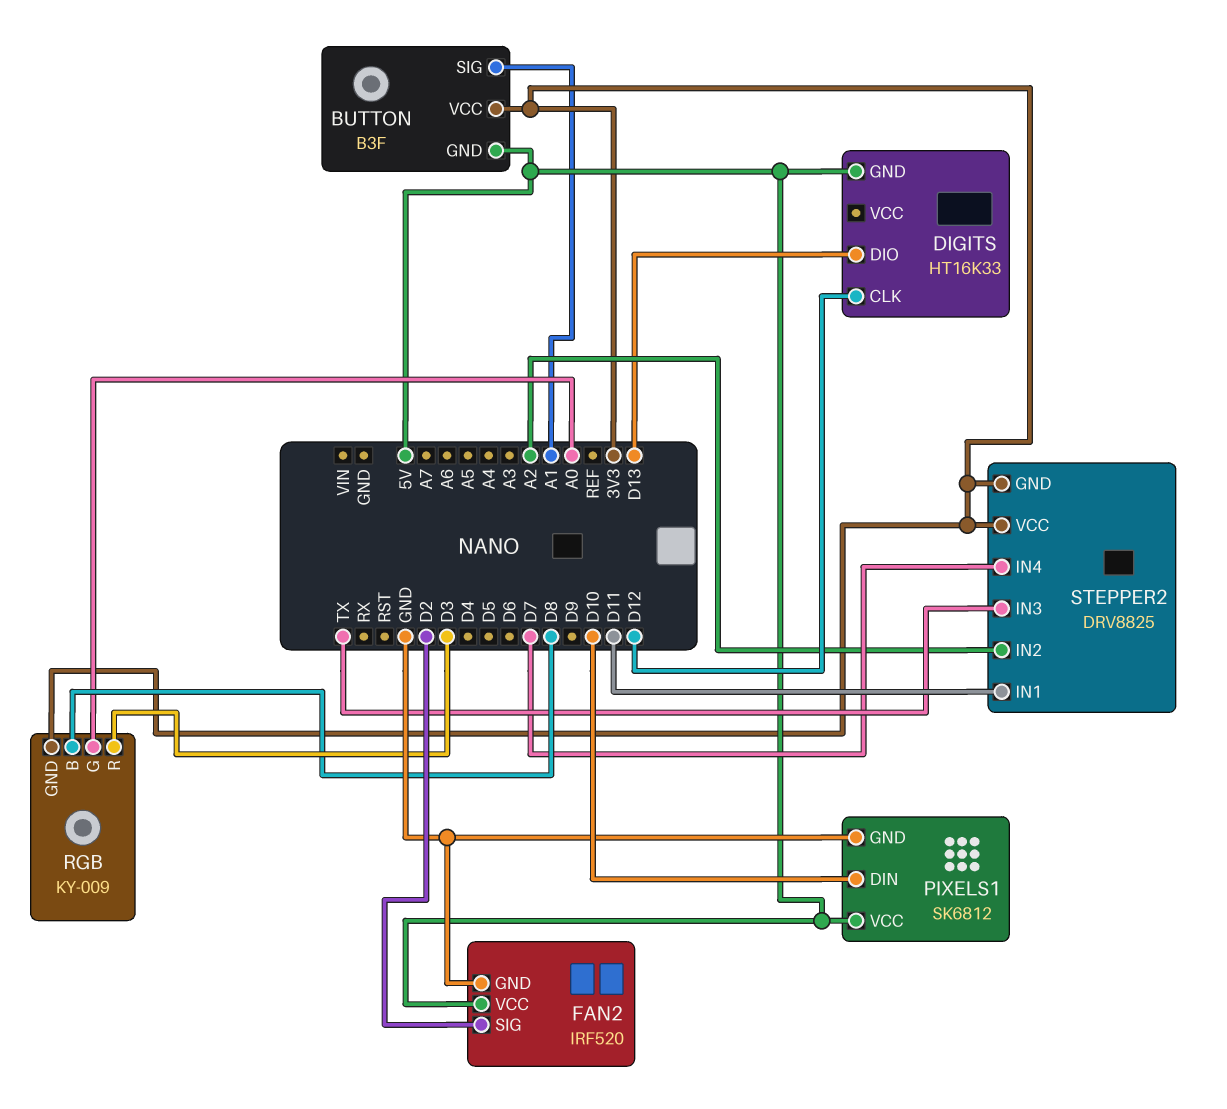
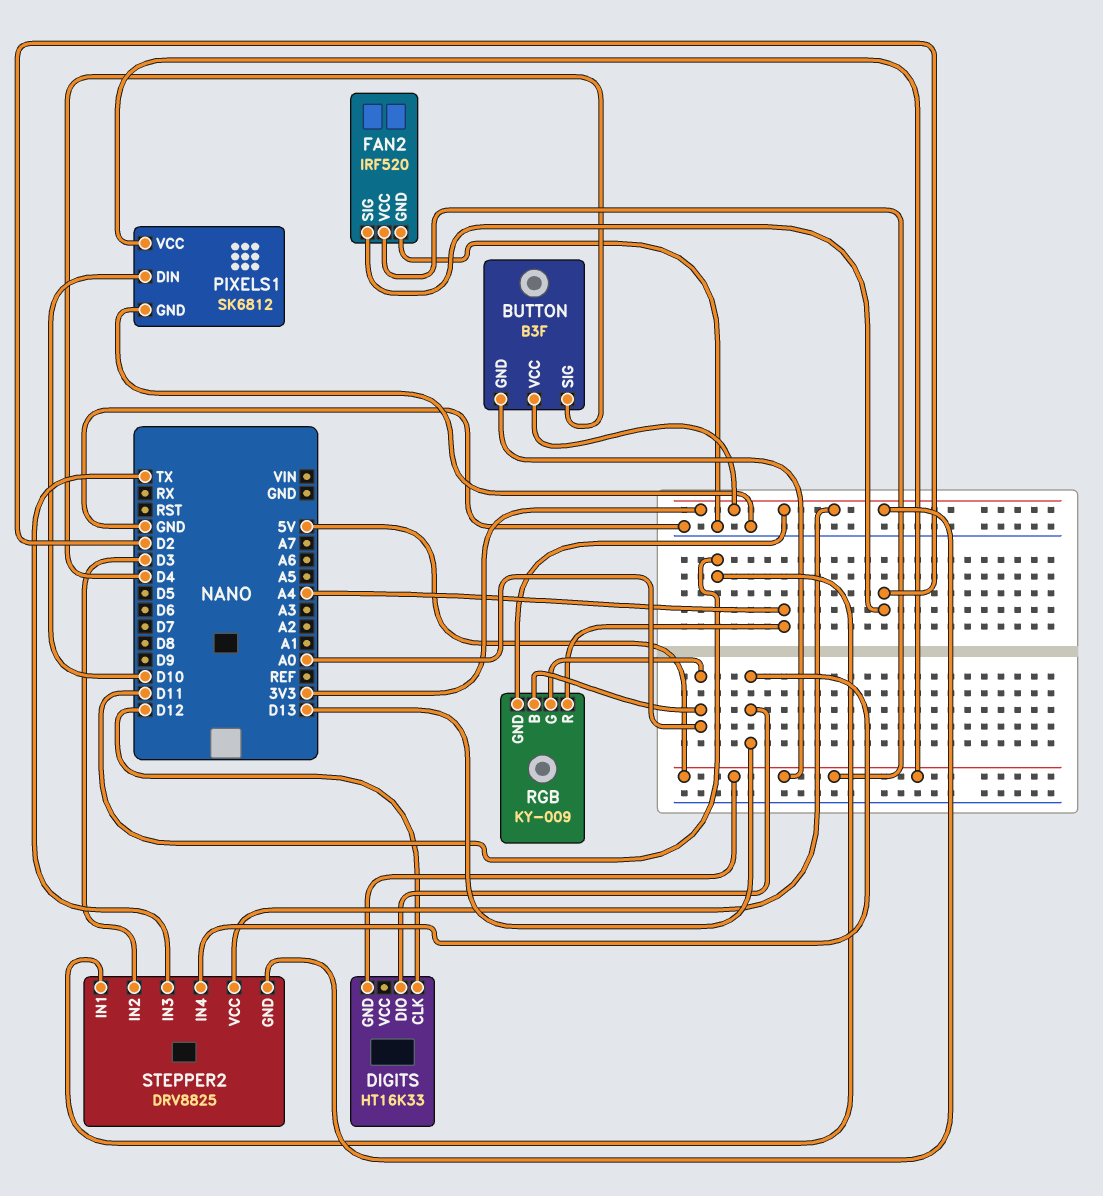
BUTTON pin SIG: A1 -> D4
RGB pin B: D8 -> A0
RGB pin R: D3 -> A4
STEPPER2 pin IN2: A2 -> D3
STEPPER2 pin IN4: D7 -> D13

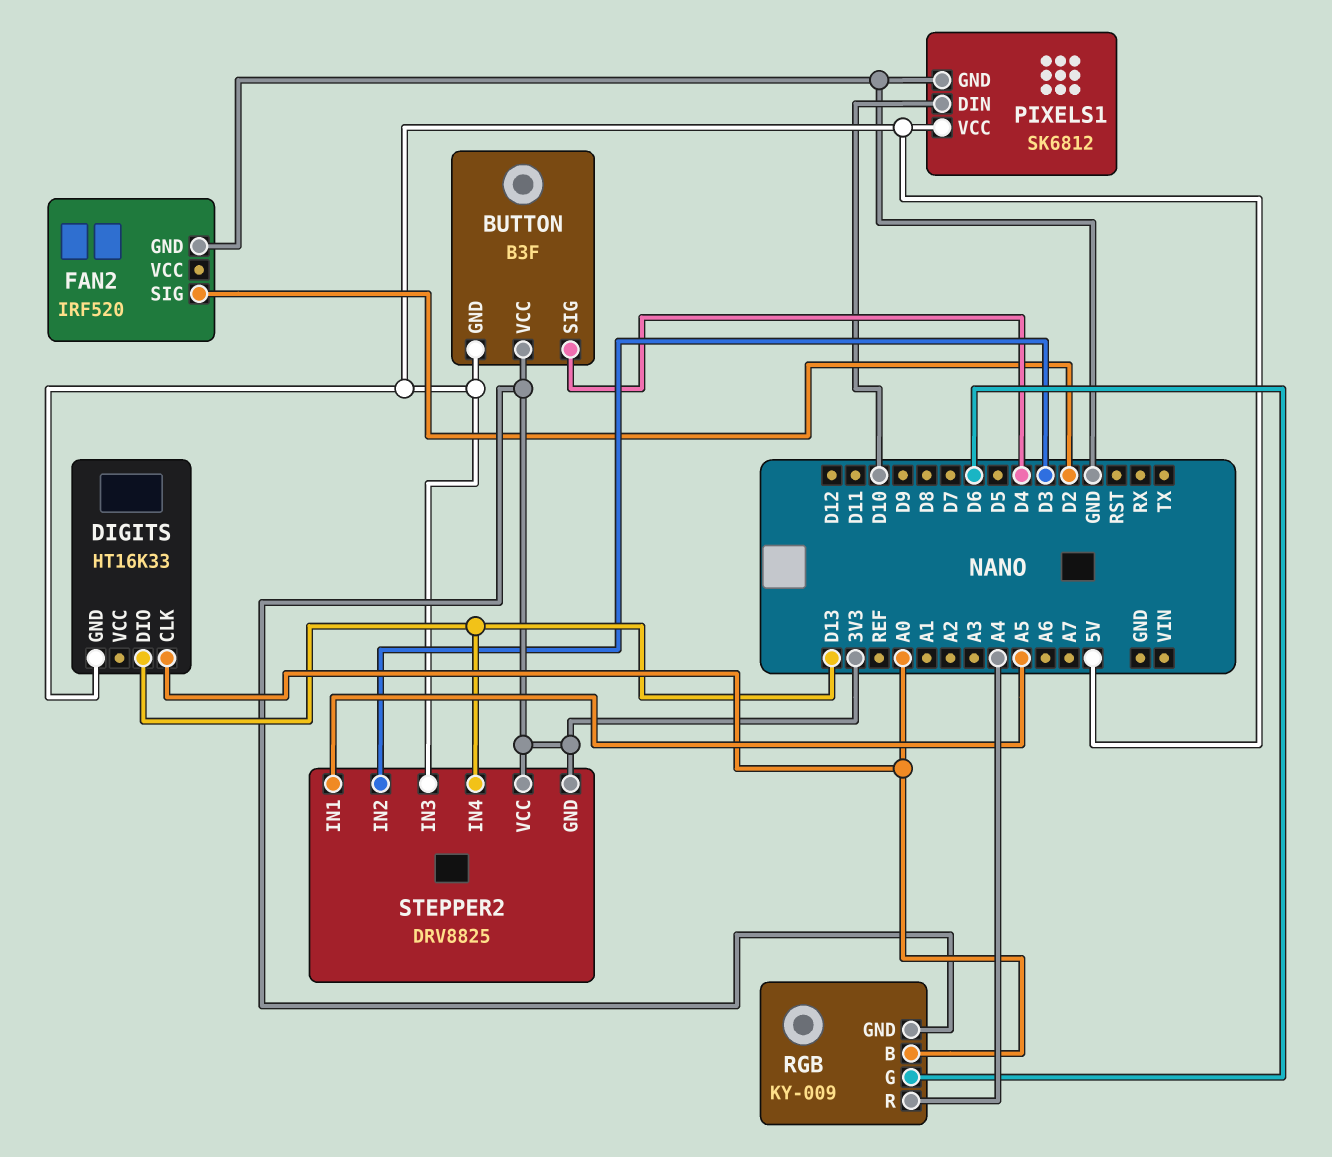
DIGITS pin CLK: D12 -> A0
FAN2 pin VCC: 5V -> none
RGB pin G: A0 -> D6
STEPPER2 pin IN1: D11 -> A5
STEPPER2 pin IN3: TX -> 5V

